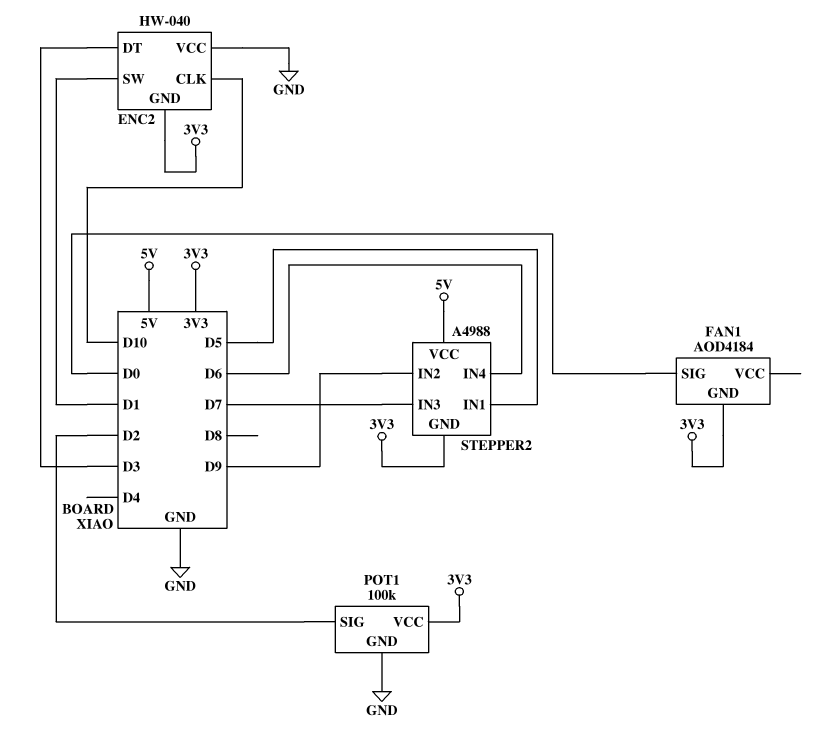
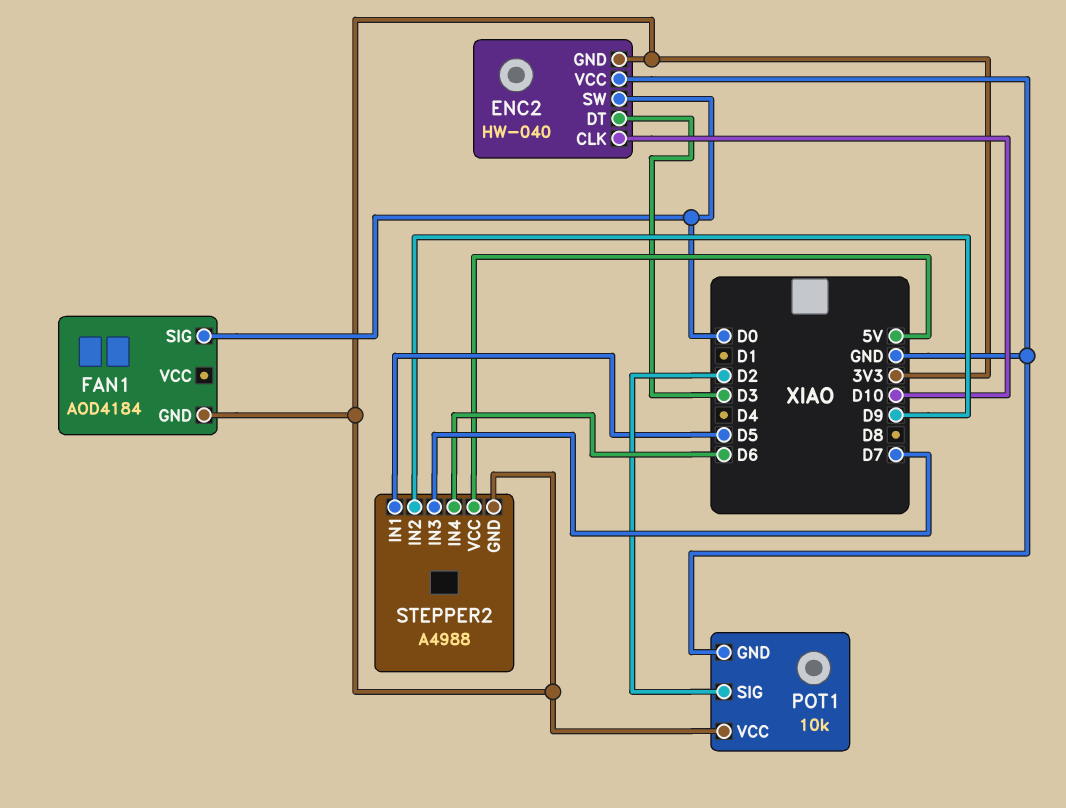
ENC2 pin SW: D1 -> D0
POT1: 100k -> 10k

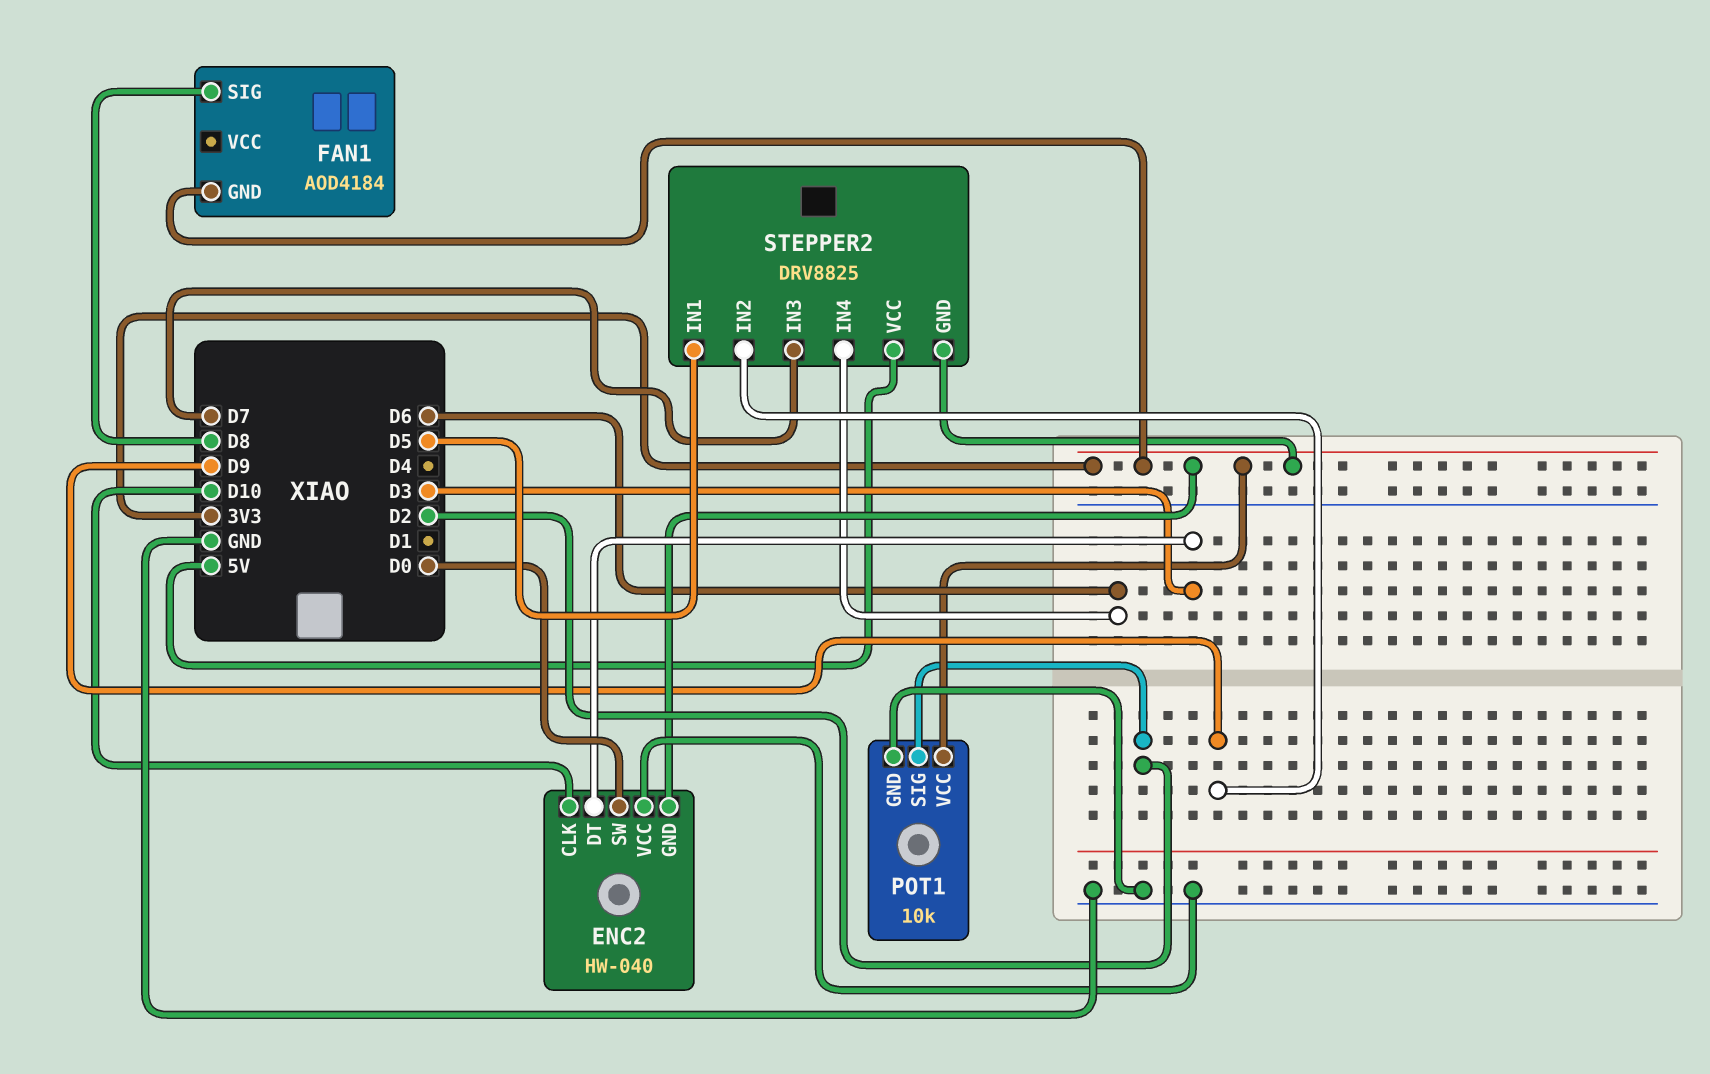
FAN1 pin SIG: D0 -> D8
STEPPER2: A4988 -> DRV8825

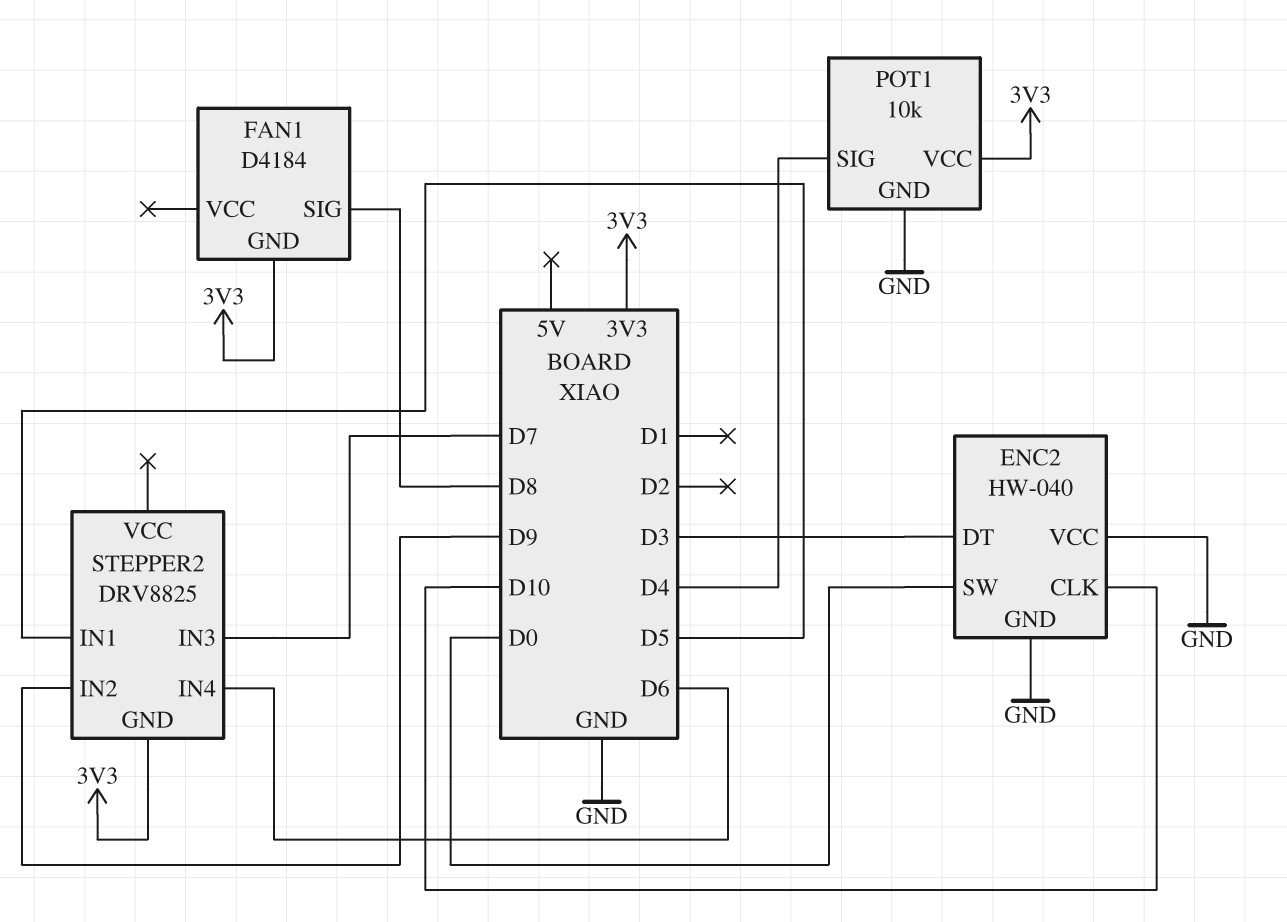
ENC2 pin GND: 3V3 -> GND
FAN1: AOD4184 -> D4184
POT1 pin SIG: D2 -> D4
STEPPER2 pin VCC: 5V -> none

